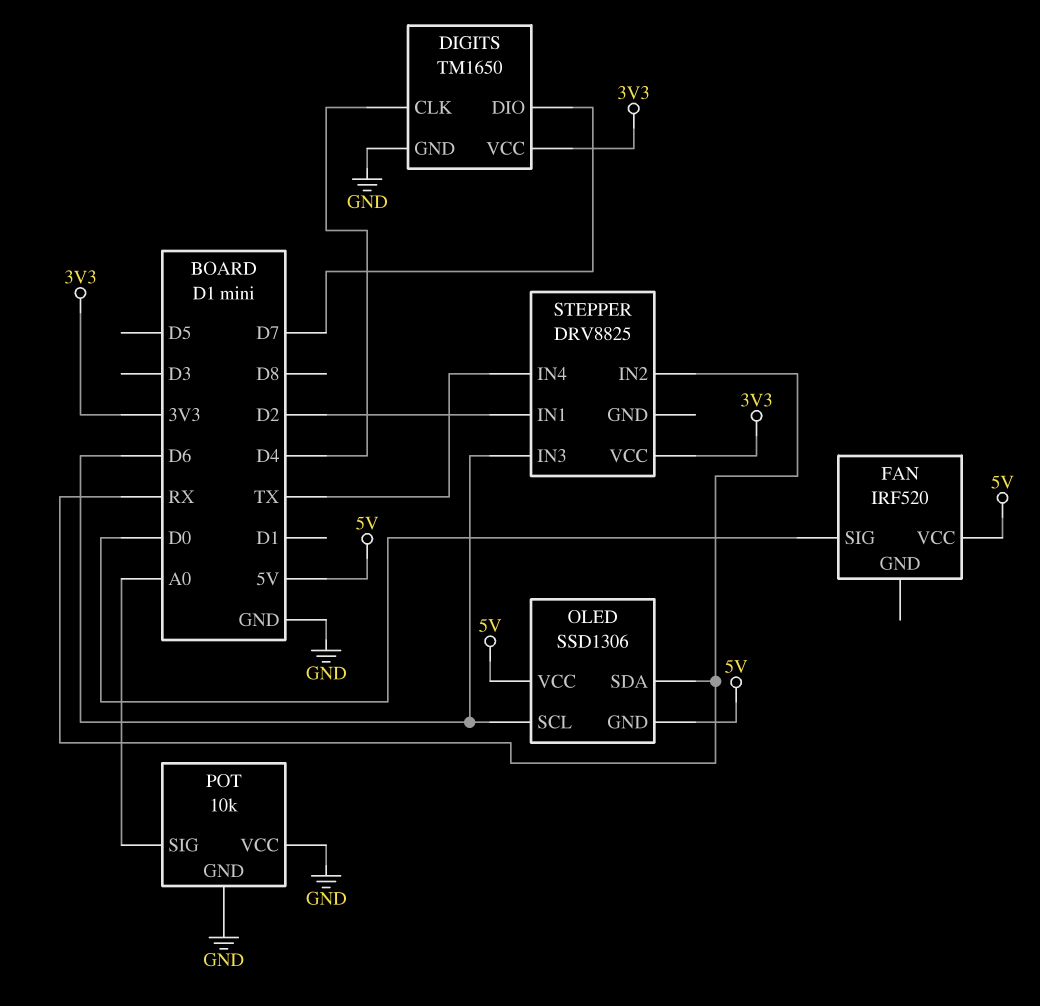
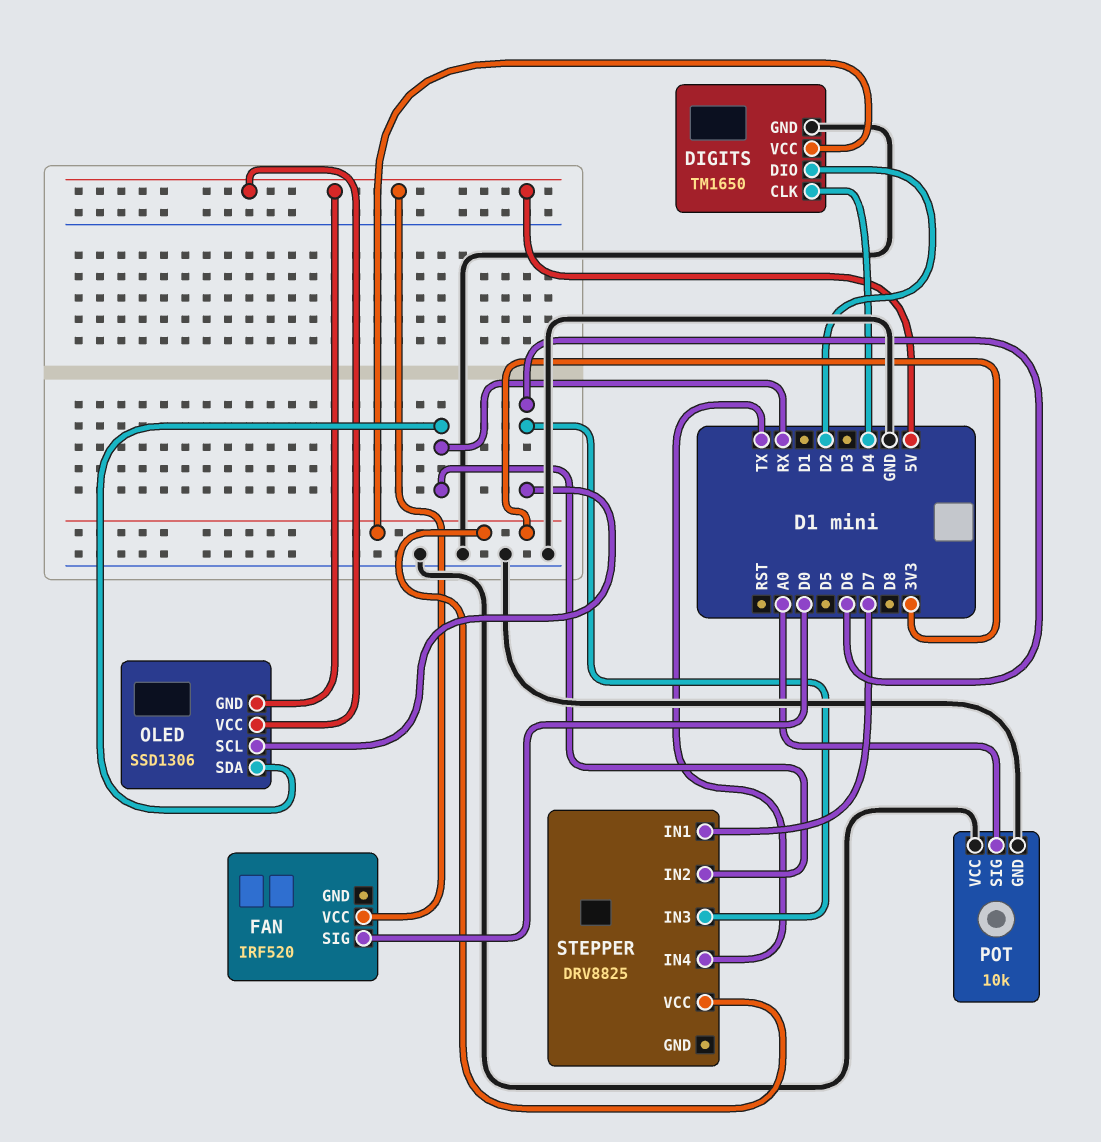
DIGITS pin DIO: D7 -> D2
STEPPER pin IN1: D2 -> D7

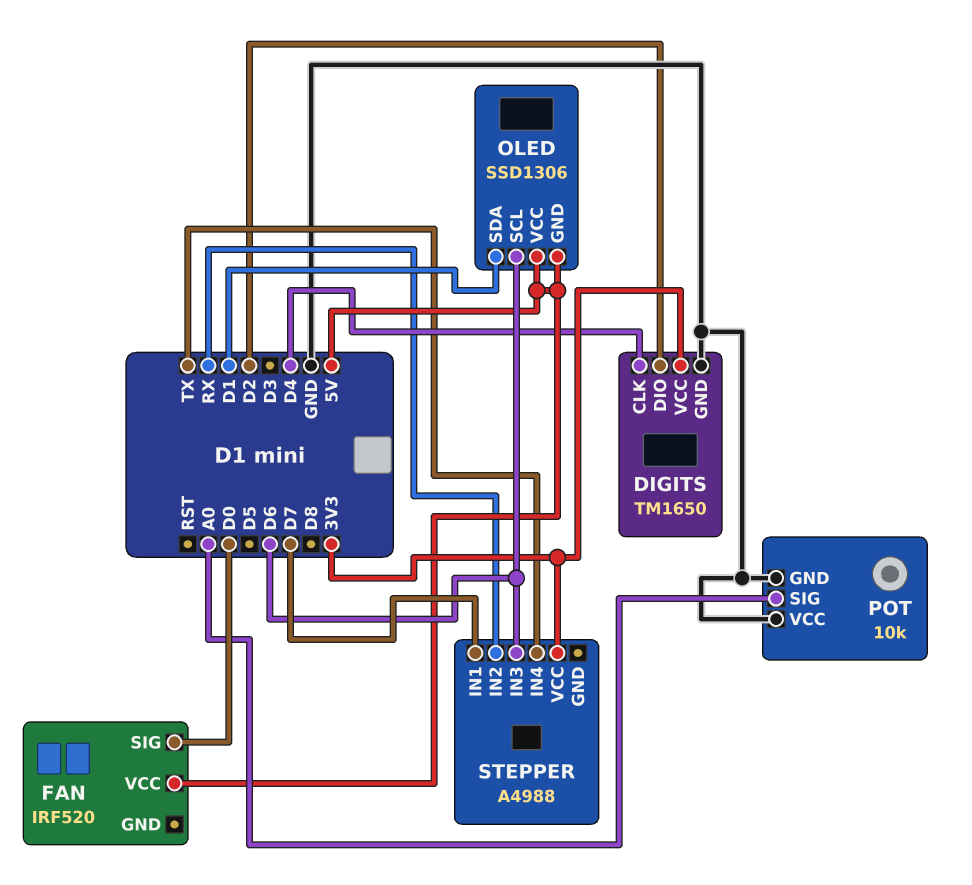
OLED pin SDA: RX -> D1
STEPPER: DRV8825 -> A4988

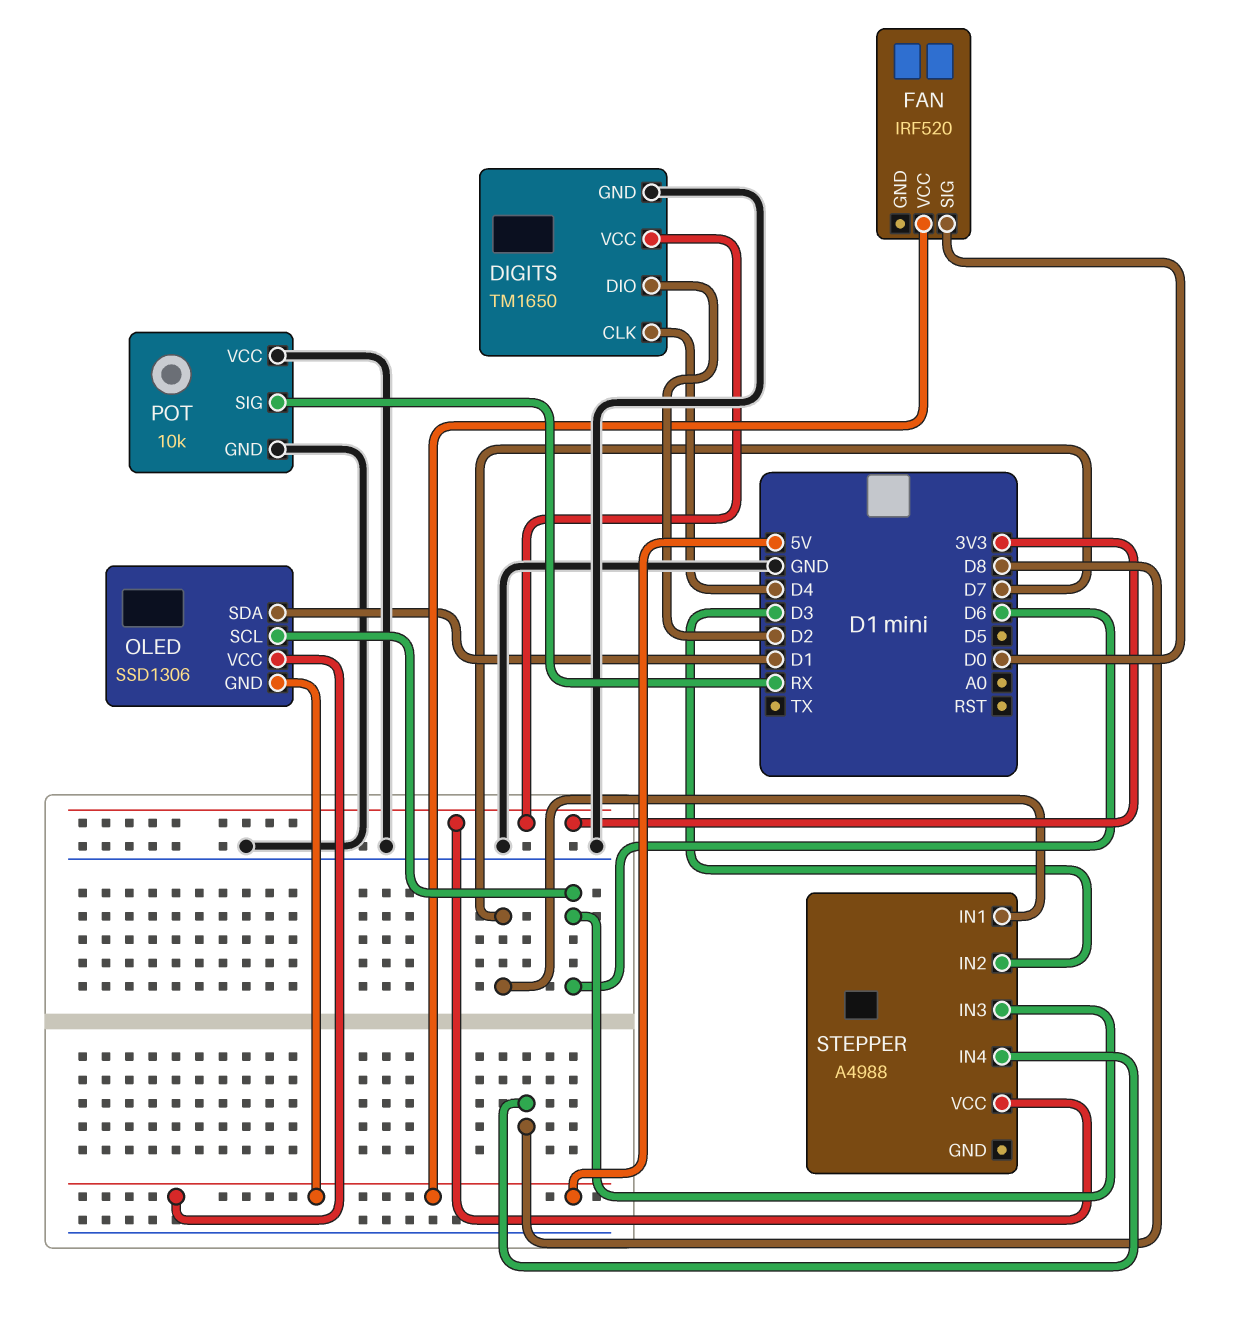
POT pin SIG: A0 -> RX
STEPPER pin IN2: RX -> D3
STEPPER pin IN4: TX -> D8

